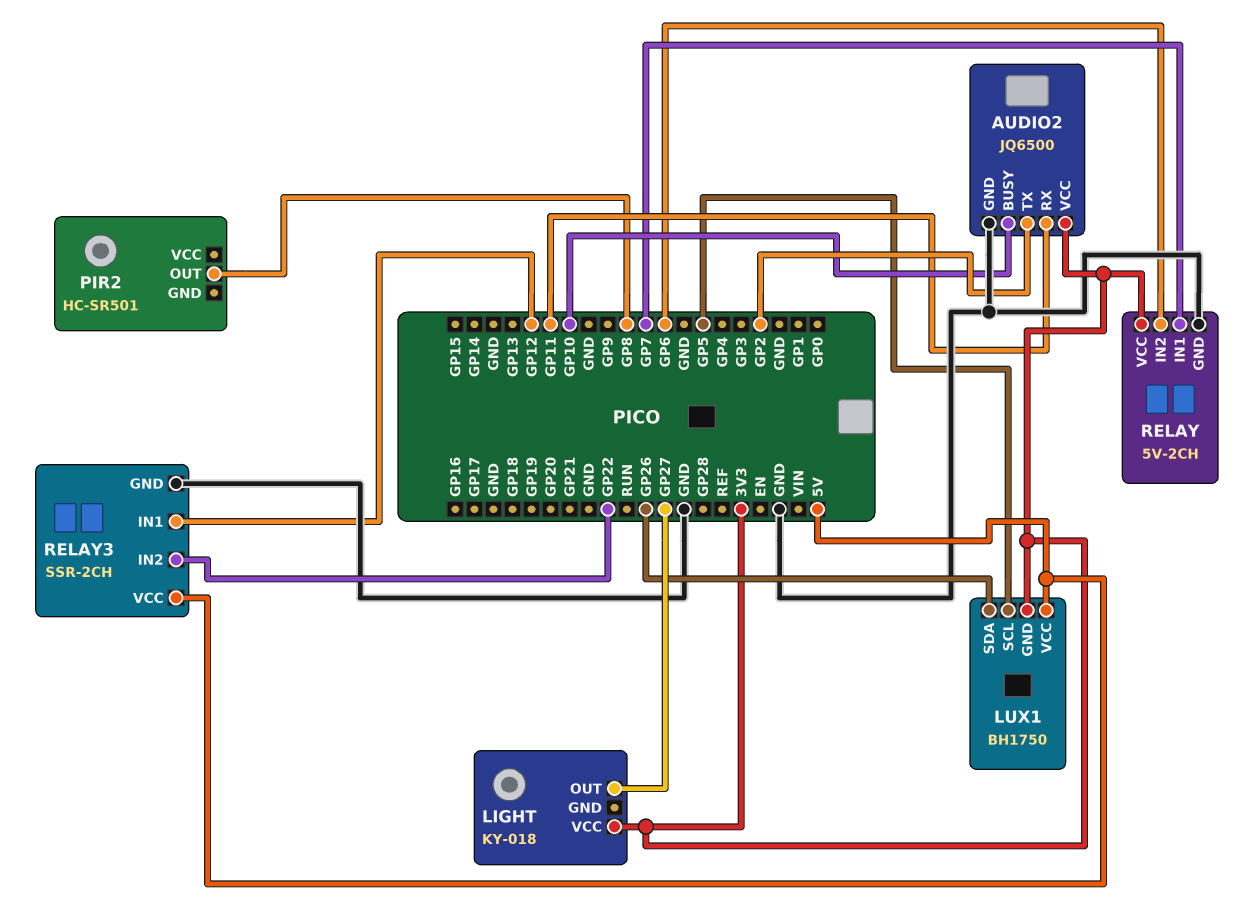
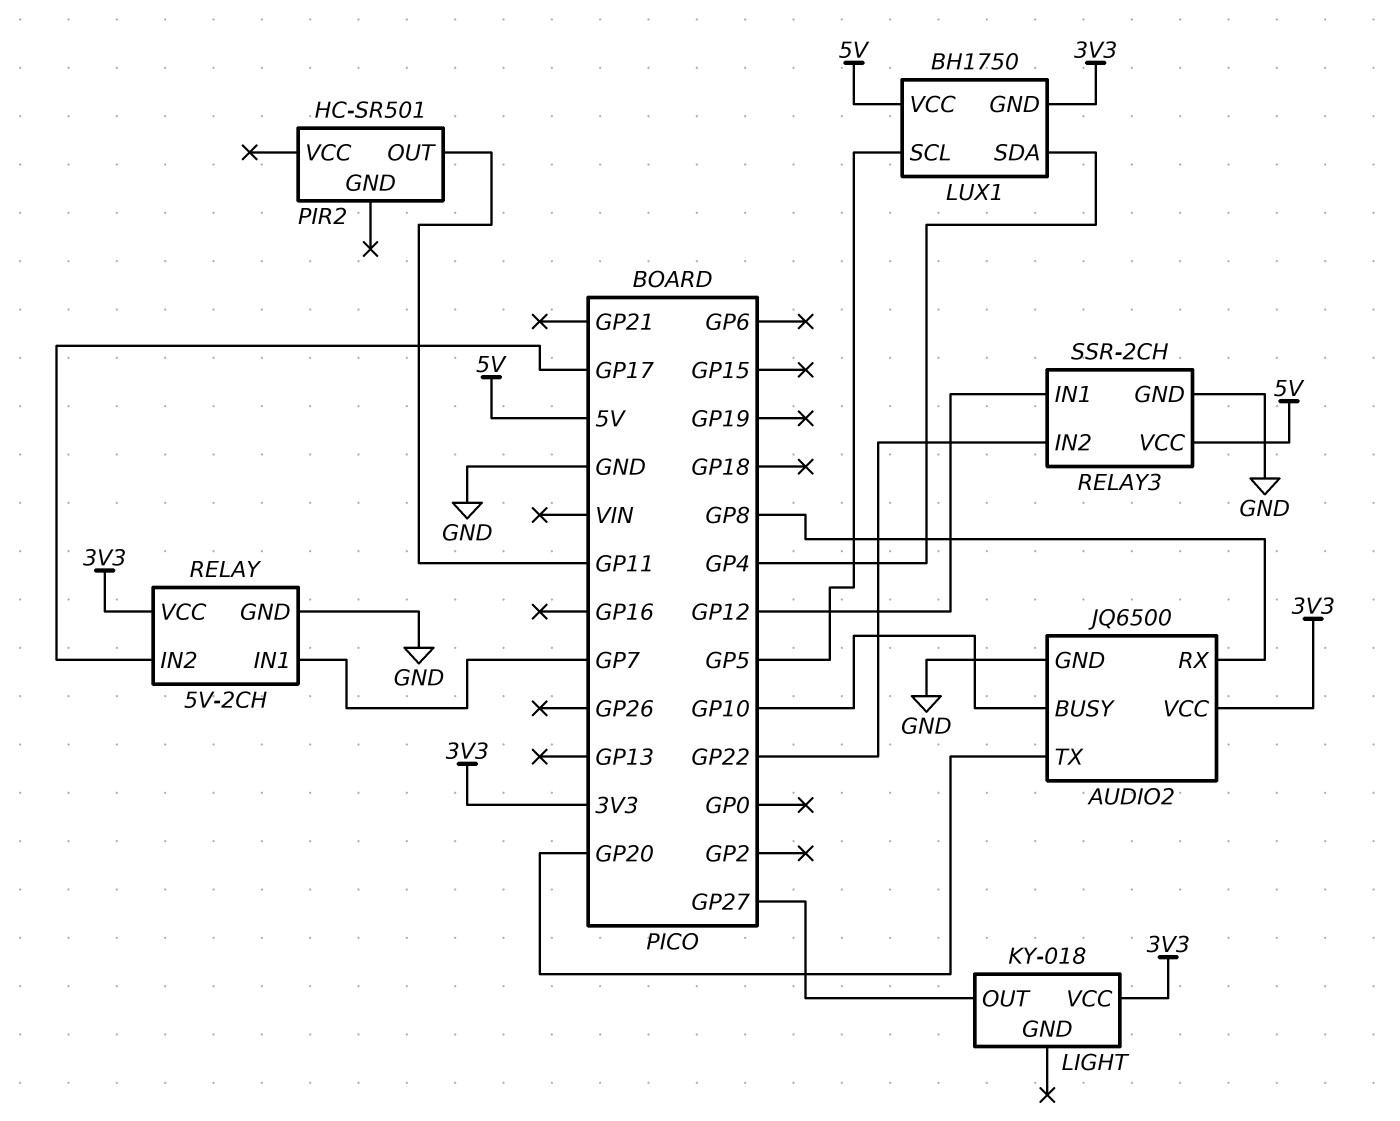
AUDIO2 pin RX: GP11 -> GP8
AUDIO2 pin TX: GP2 -> GP20
LUX1 pin SDA: GP26 -> GP4
PIR2 pin OUT: GP8 -> GP11
RELAY pin IN2: GP6 -> GP17

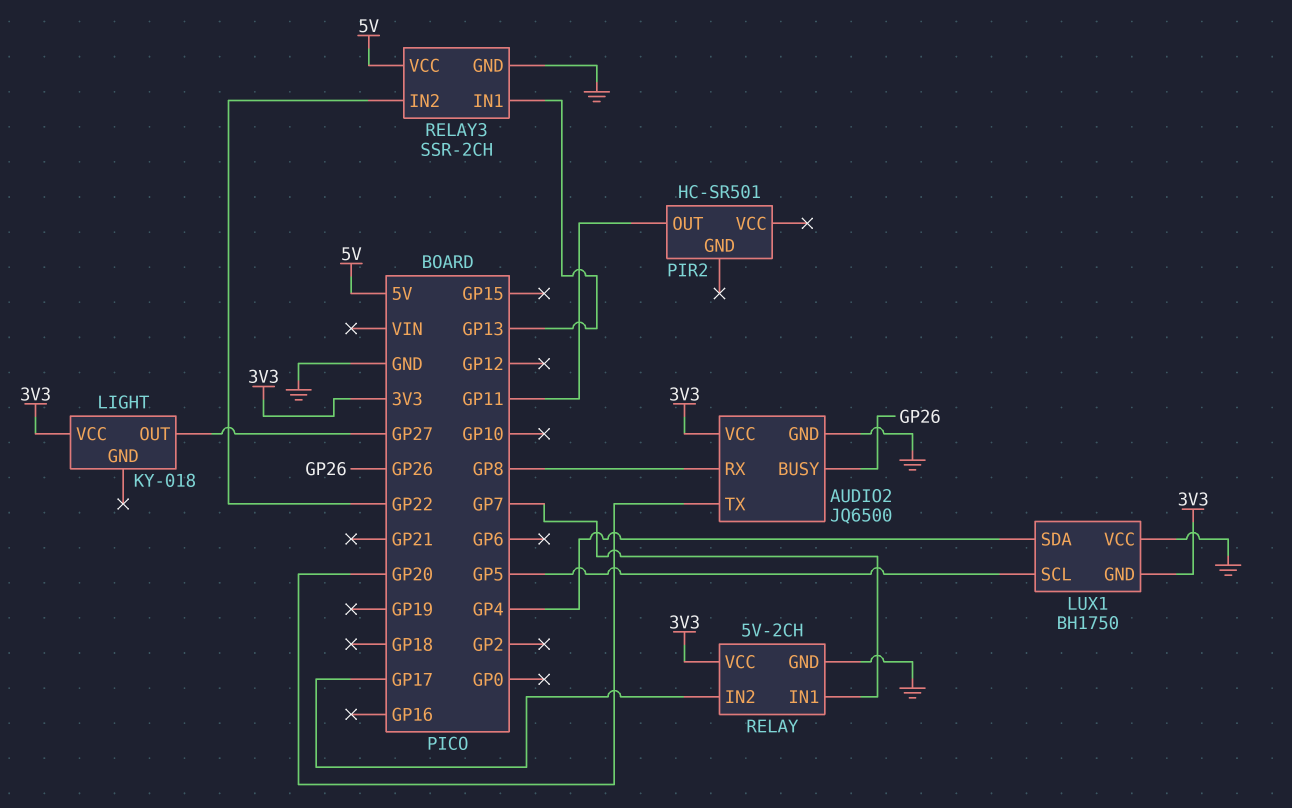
AUDIO2 pin BUSY: GP10 -> GP26
LUX1 pin VCC: 5V -> GND
RELAY3 pin IN1: GP12 -> GP13

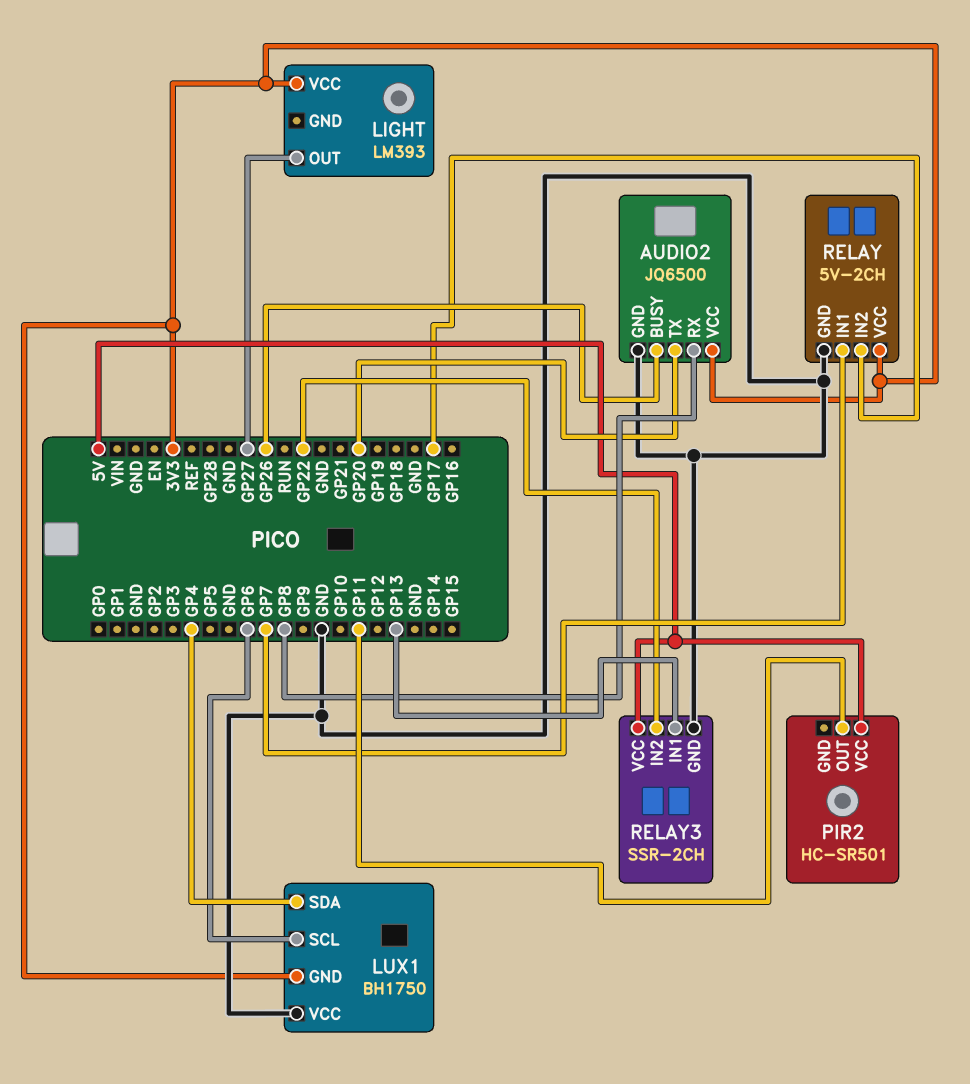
LIGHT: KY-018 -> LM393
LUX1 pin SCL: GP5 -> GP6
PIR2 pin VCC: none -> 5V

